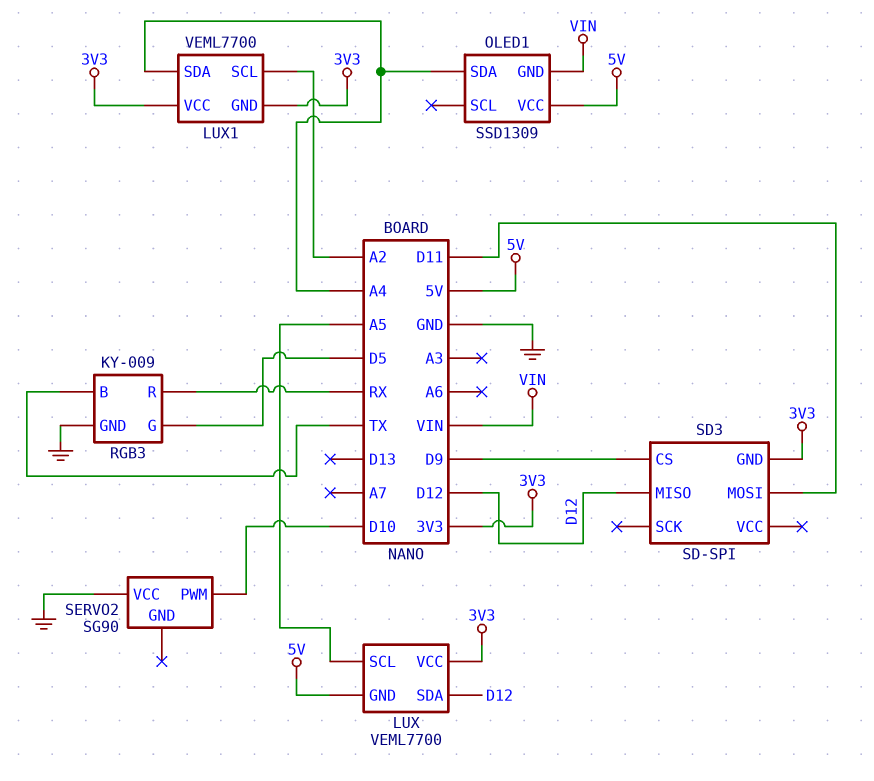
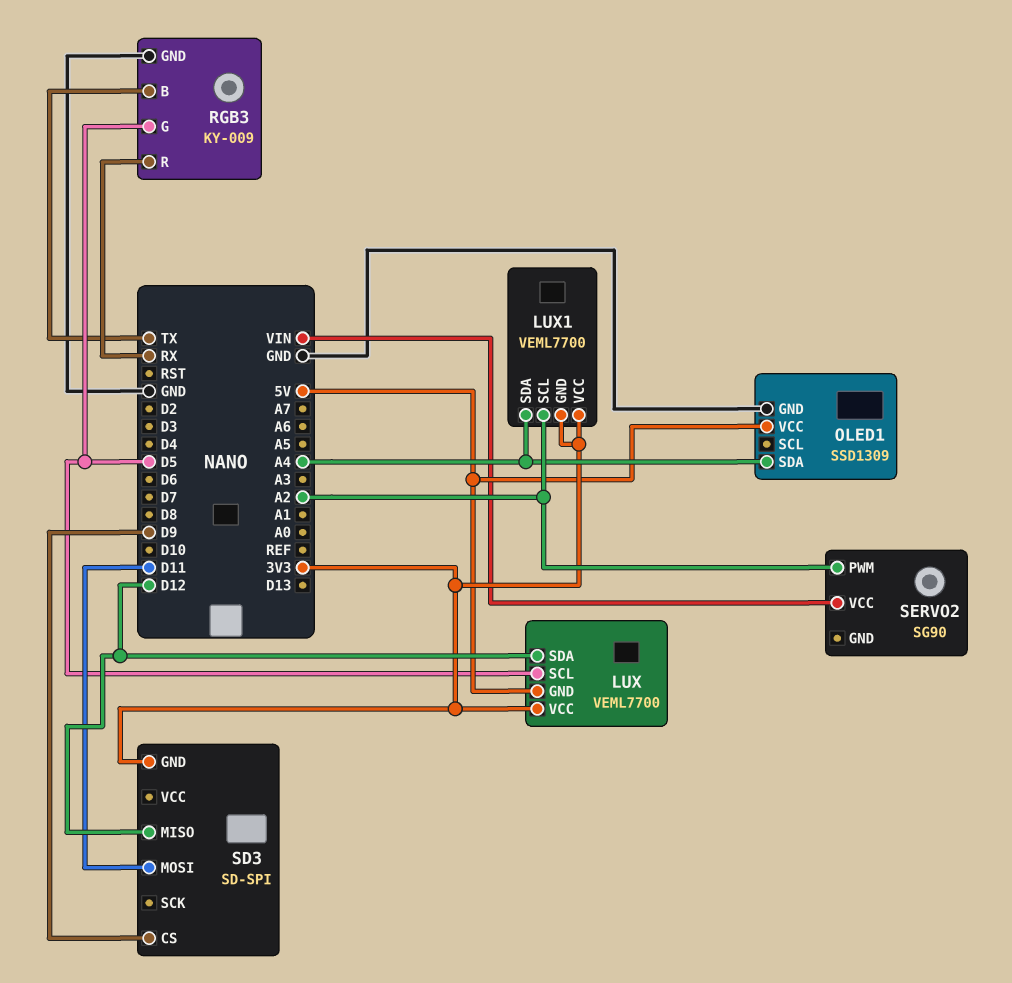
LUX pin SCL: A5 -> D5
OLED1 pin GND: VIN -> GND
SERVO2 pin PWM: D10 -> A2
SERVO2 pin VCC: GND -> VIN

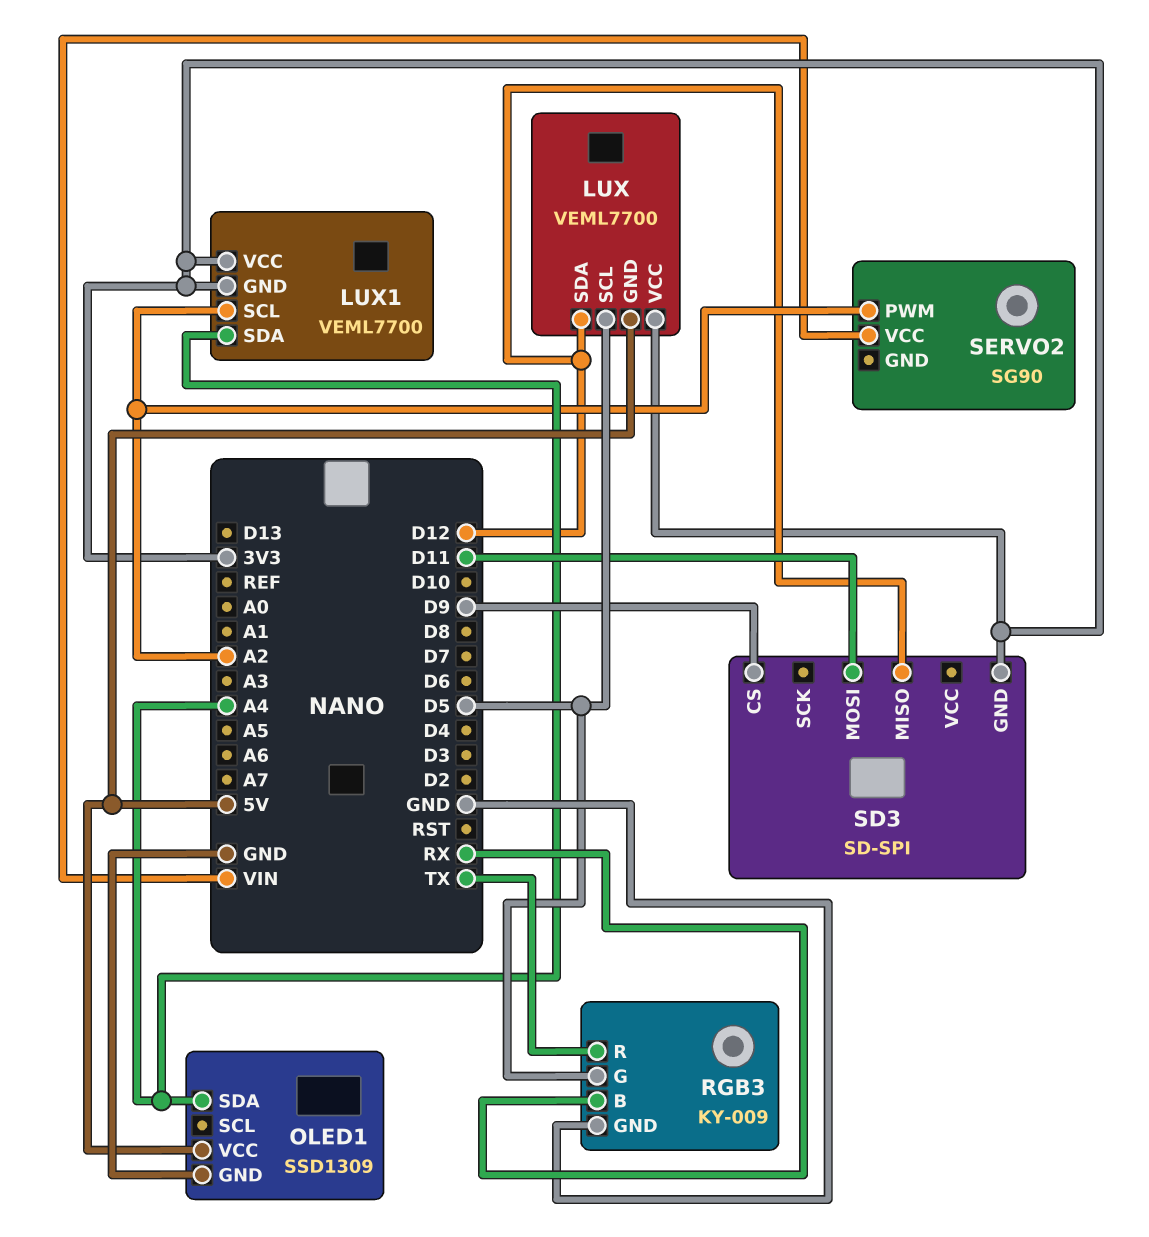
RGB3 pin B: TX -> RX
RGB3 pin R: RX -> TX

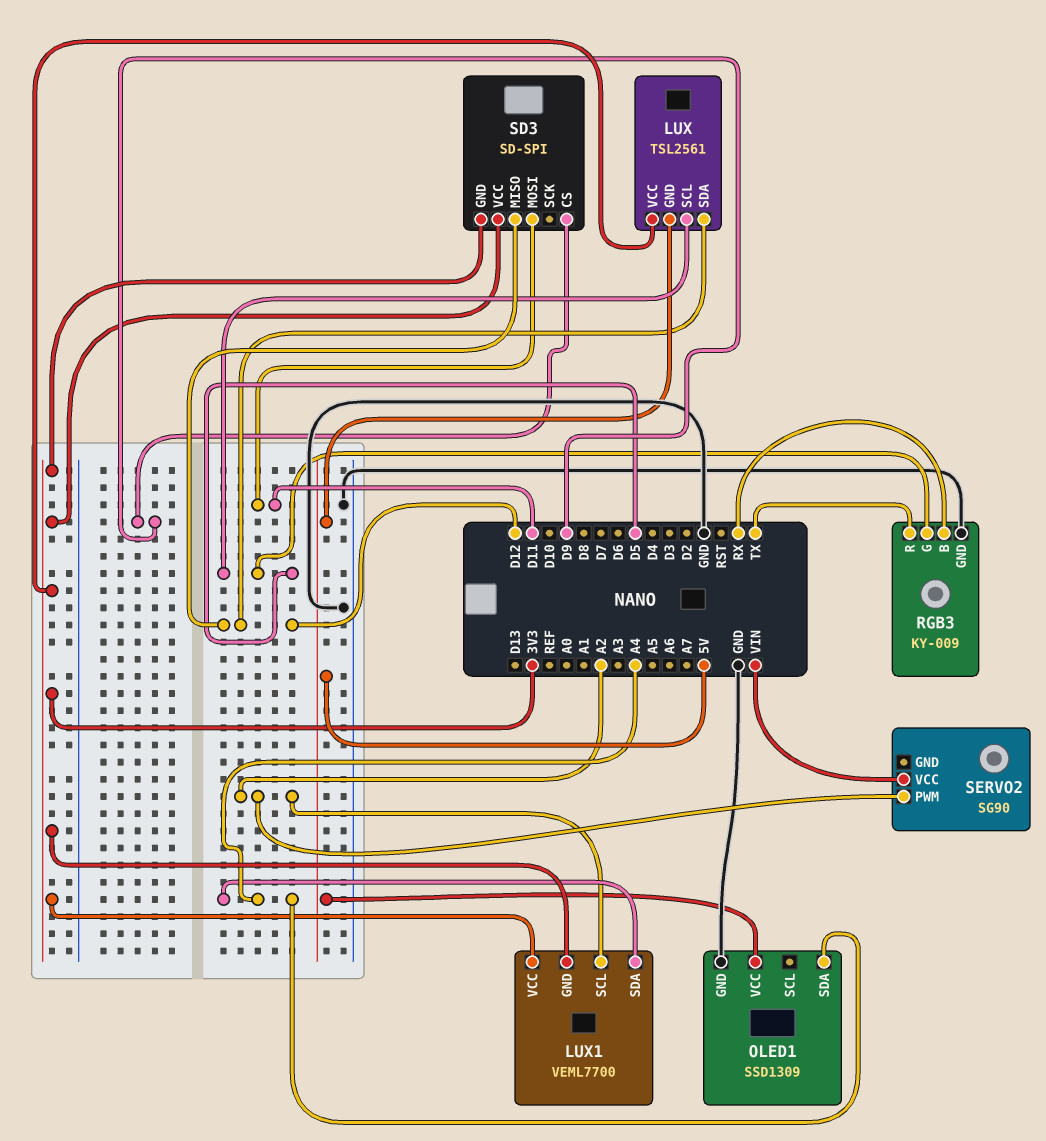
LUX: VEML7700 -> TSL2561
SD3 pin VCC: none -> 3V3

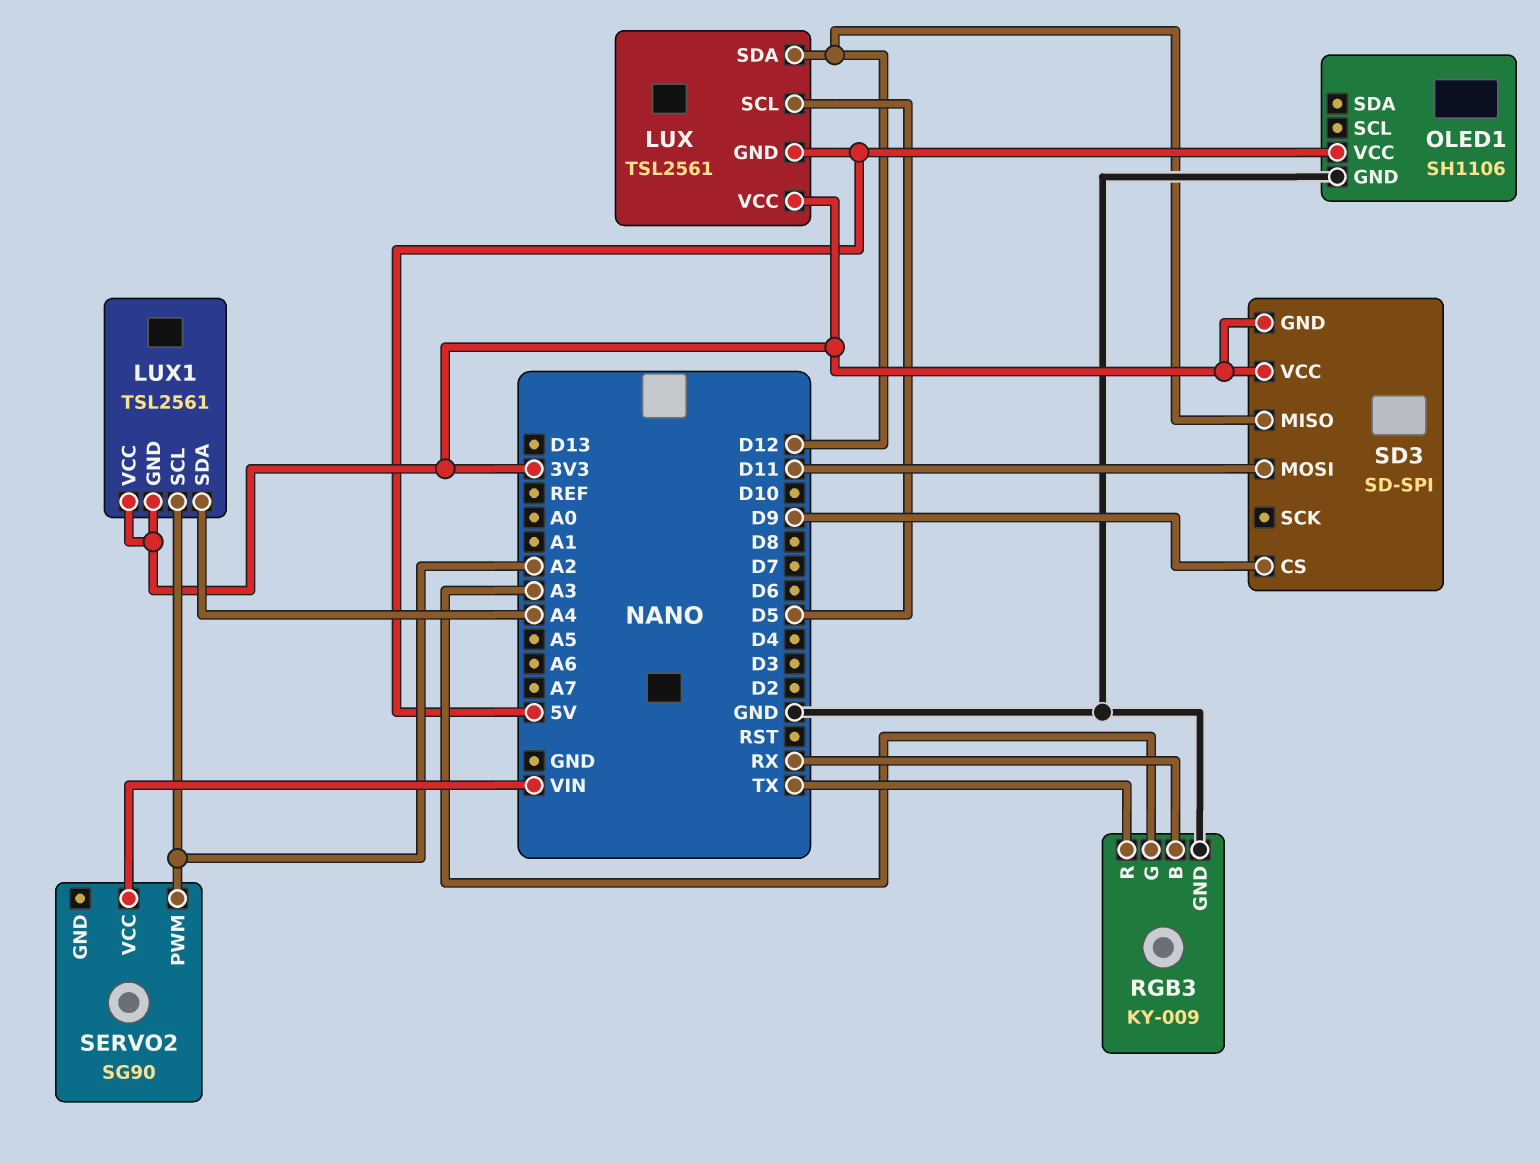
LUX1: VEML7700 -> TSL2561
OLED1: SSD1309 -> SH1106
OLED1 pin SDA: A4 -> none
RGB3 pin G: D5 -> A3

